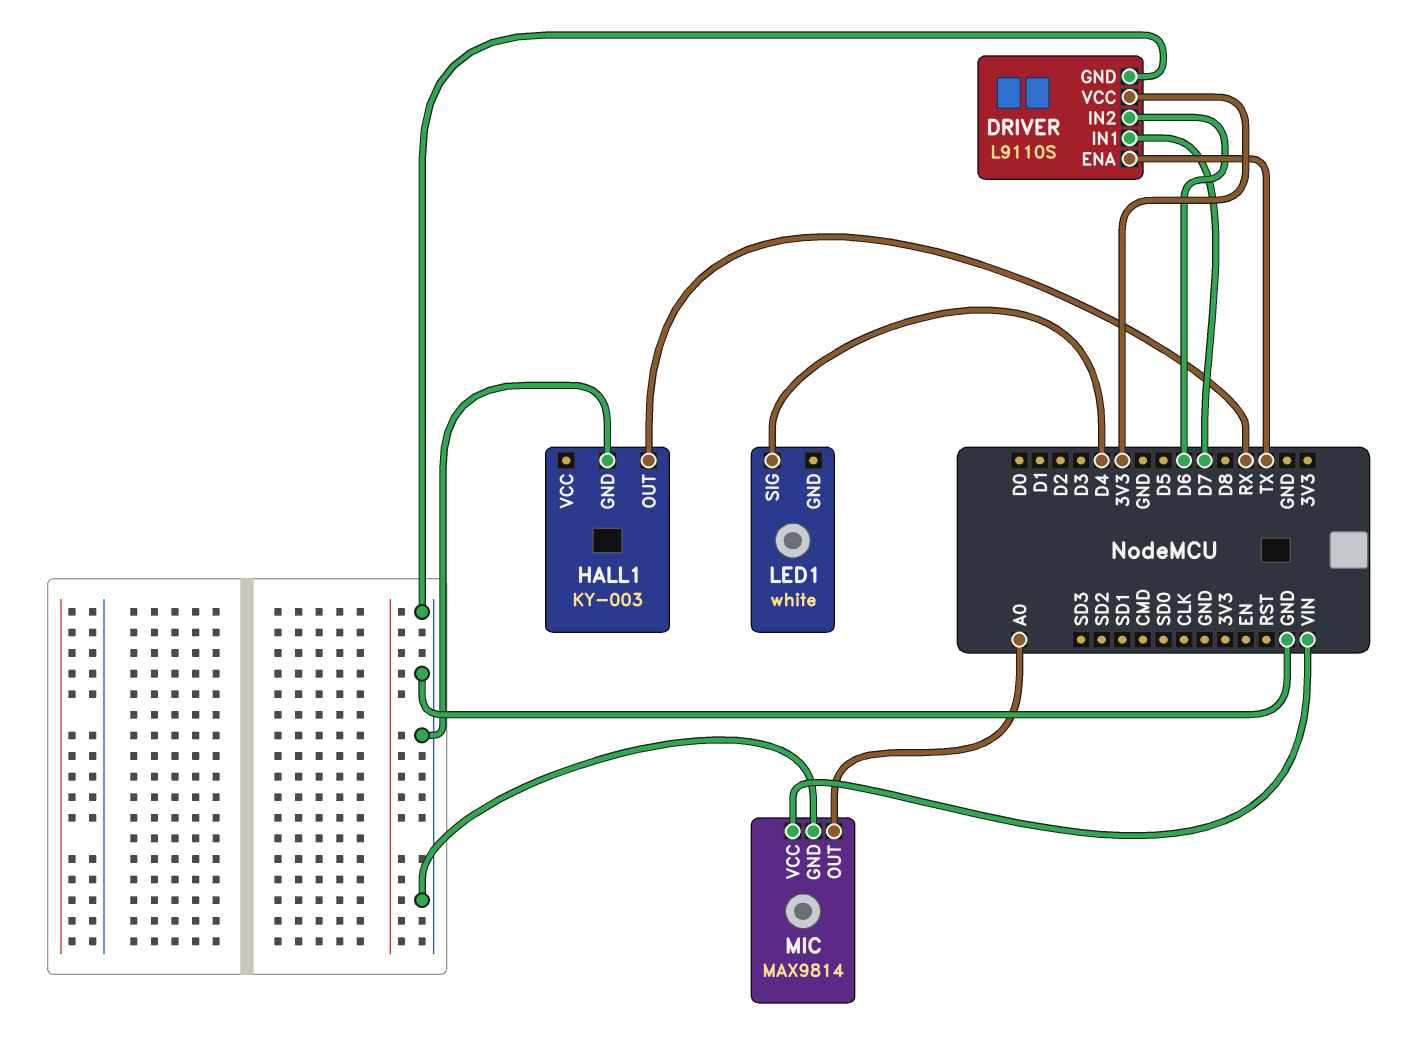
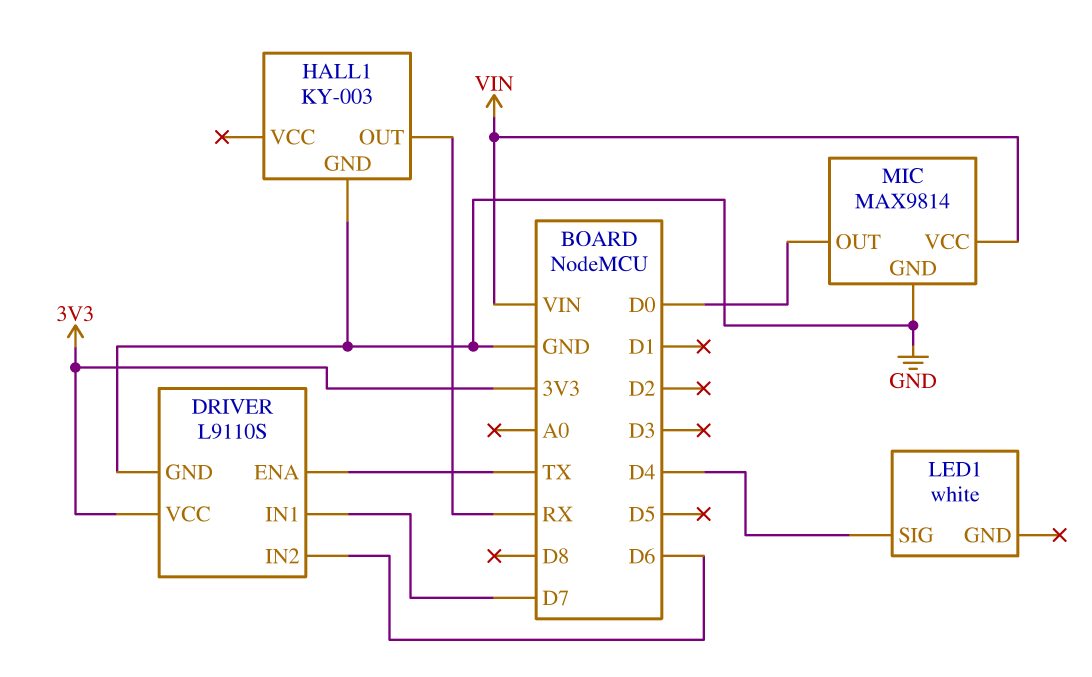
MIC pin OUT: A0 -> D0

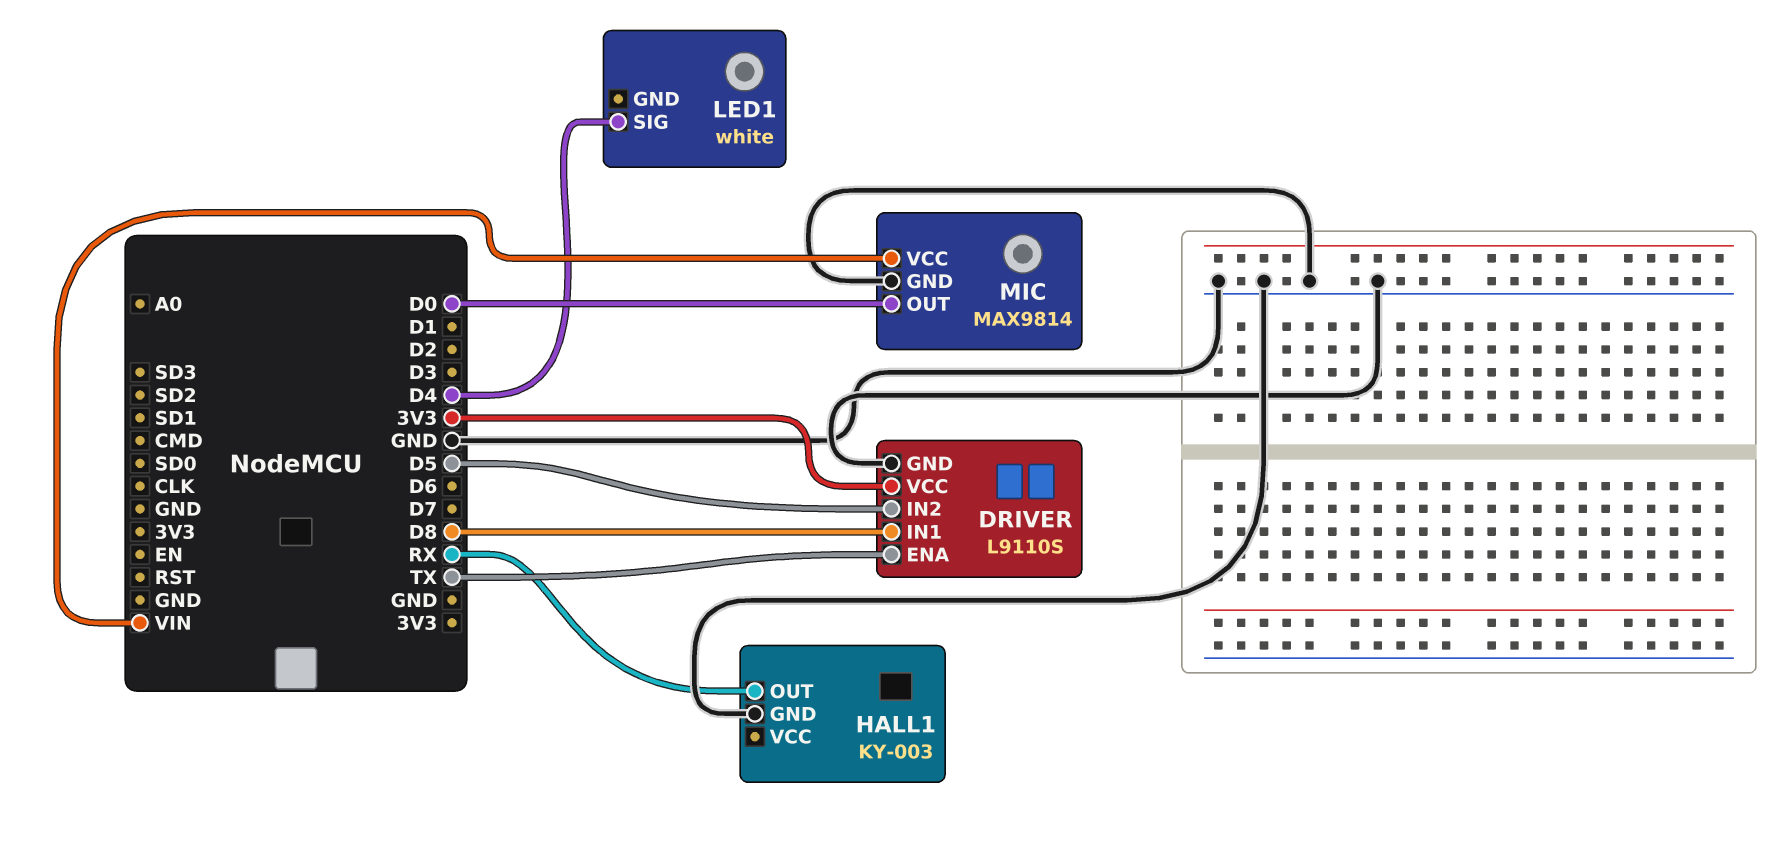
DRIVER pin IN1: D7 -> D8
DRIVER pin IN2: D6 -> D5

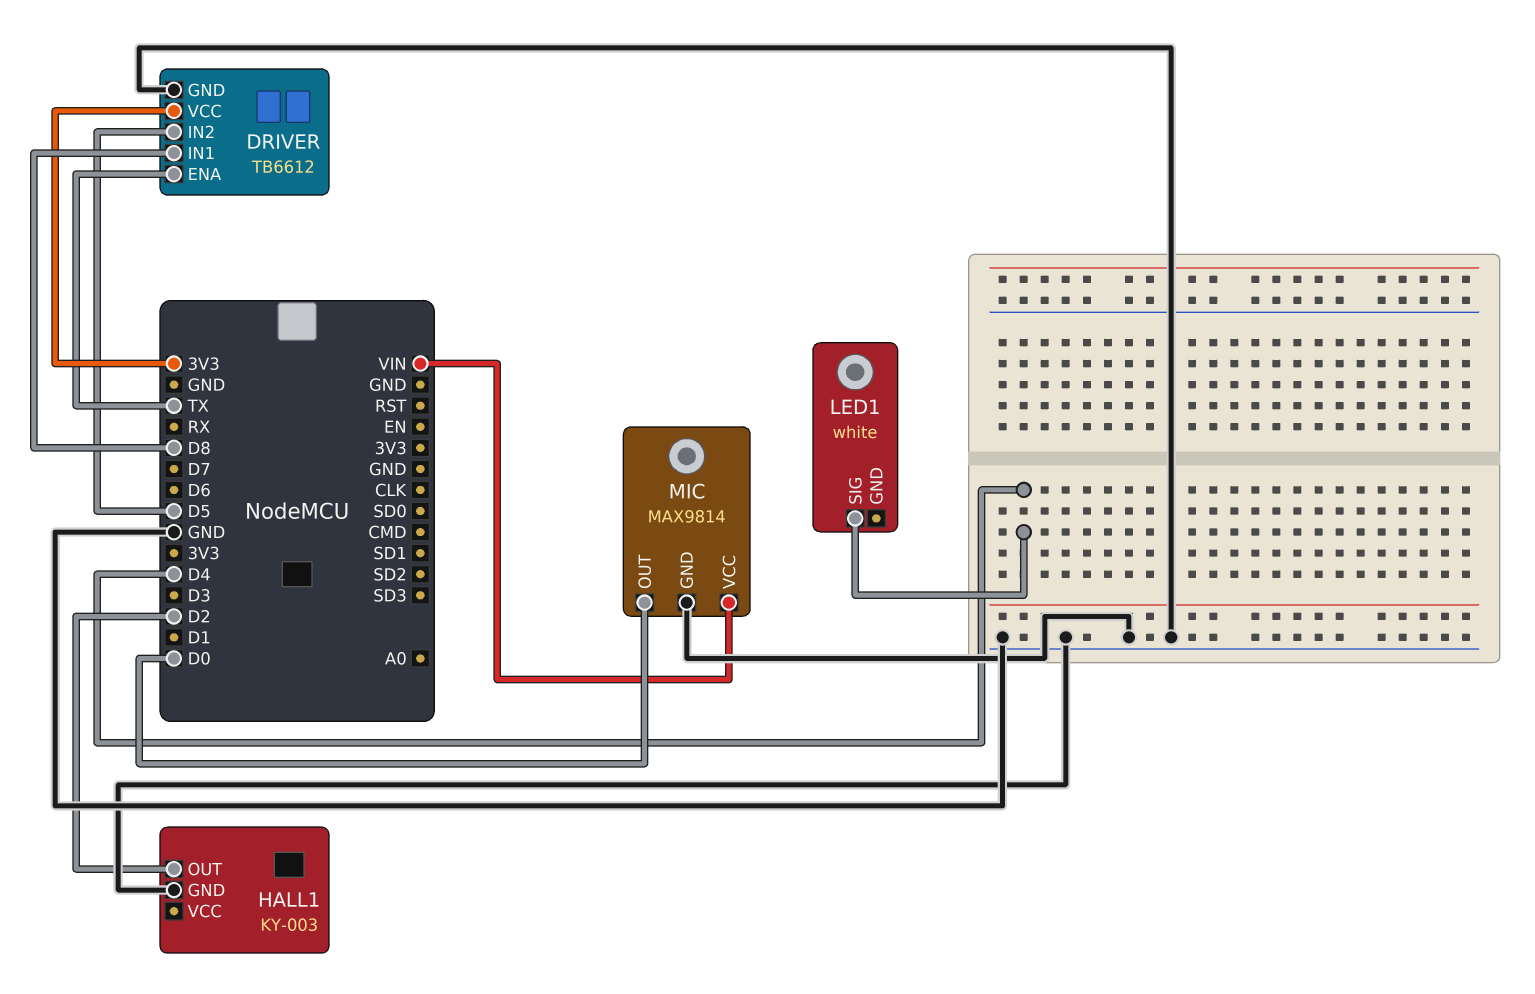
DRIVER: L9110S -> TB6612
HALL1 pin OUT: RX -> D2

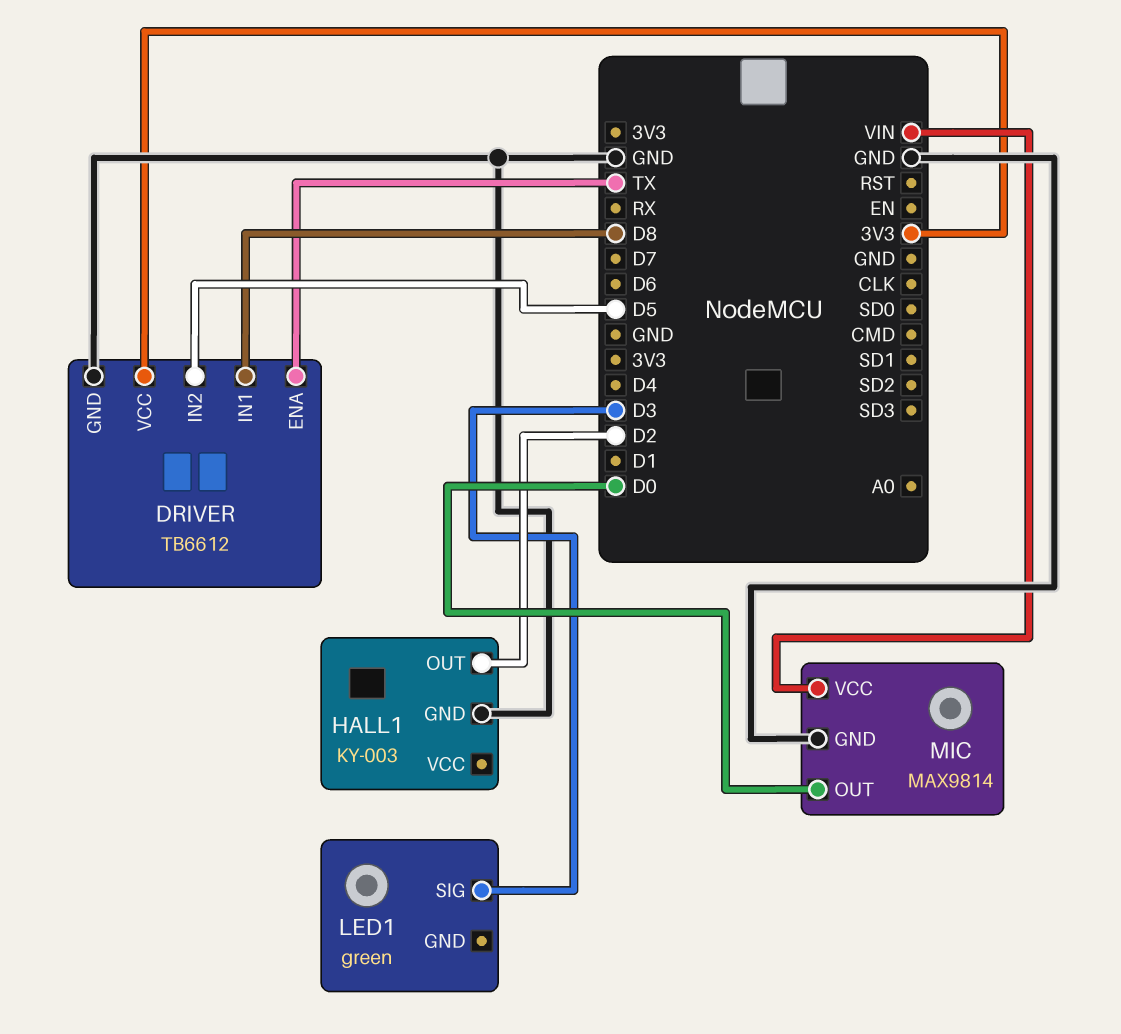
LED1: white -> green
LED1 pin SIG: D4 -> D3

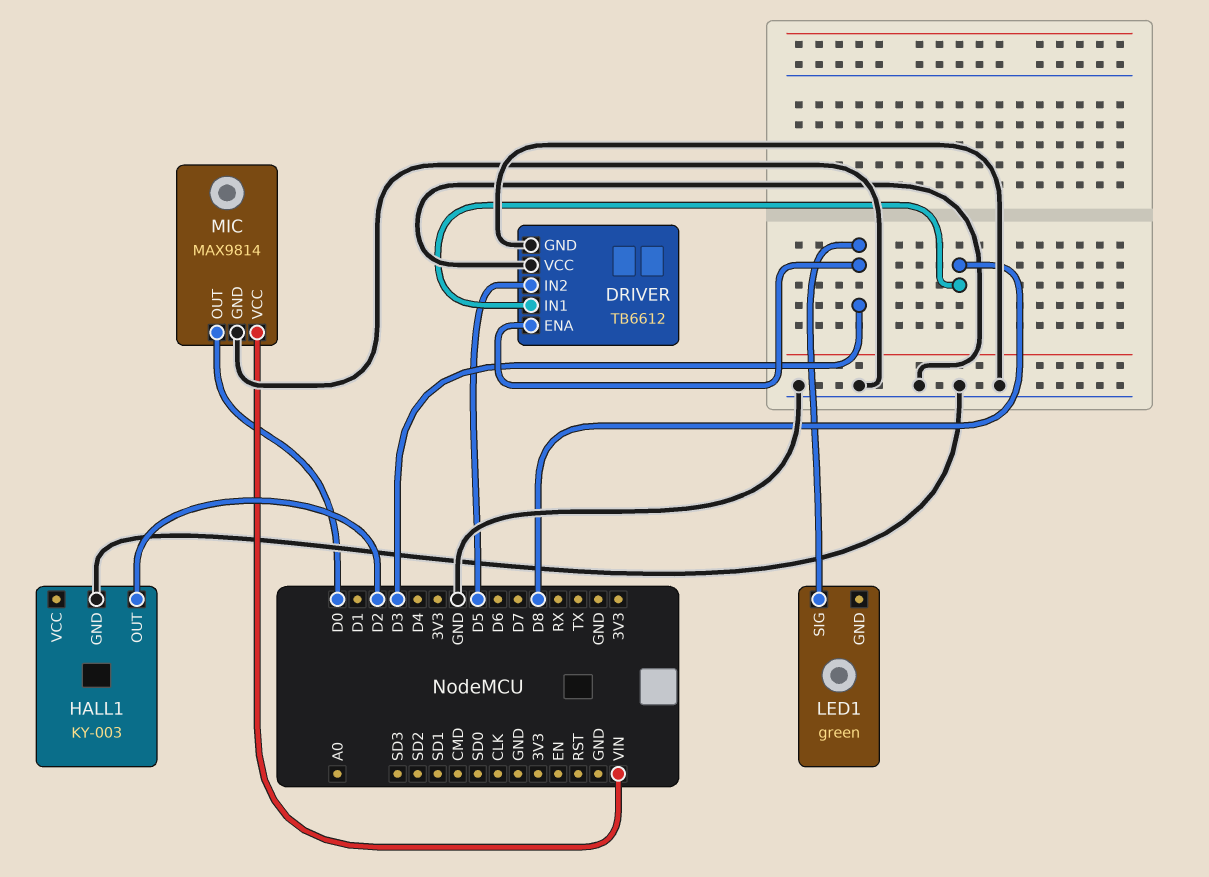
DRIVER pin ENA: TX -> D3
DRIVER pin VCC: 3V3 -> GND

